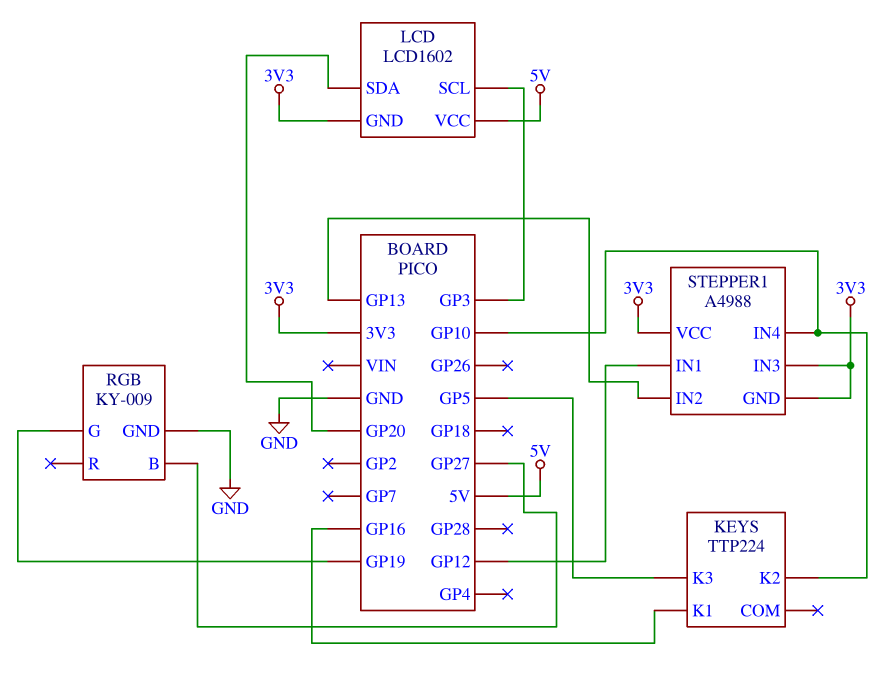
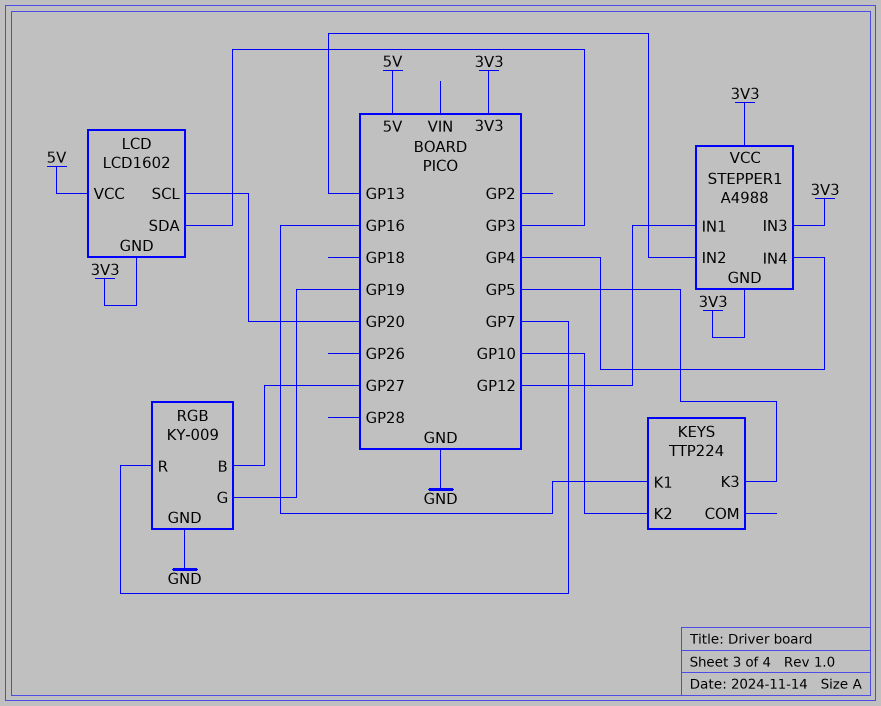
LCD pin SCL: GP3 -> GP20
LCD pin SDA: GP20 -> GP3
RGB pin R: none -> GP7
STEPPER1 pin IN4: GP10 -> GP4

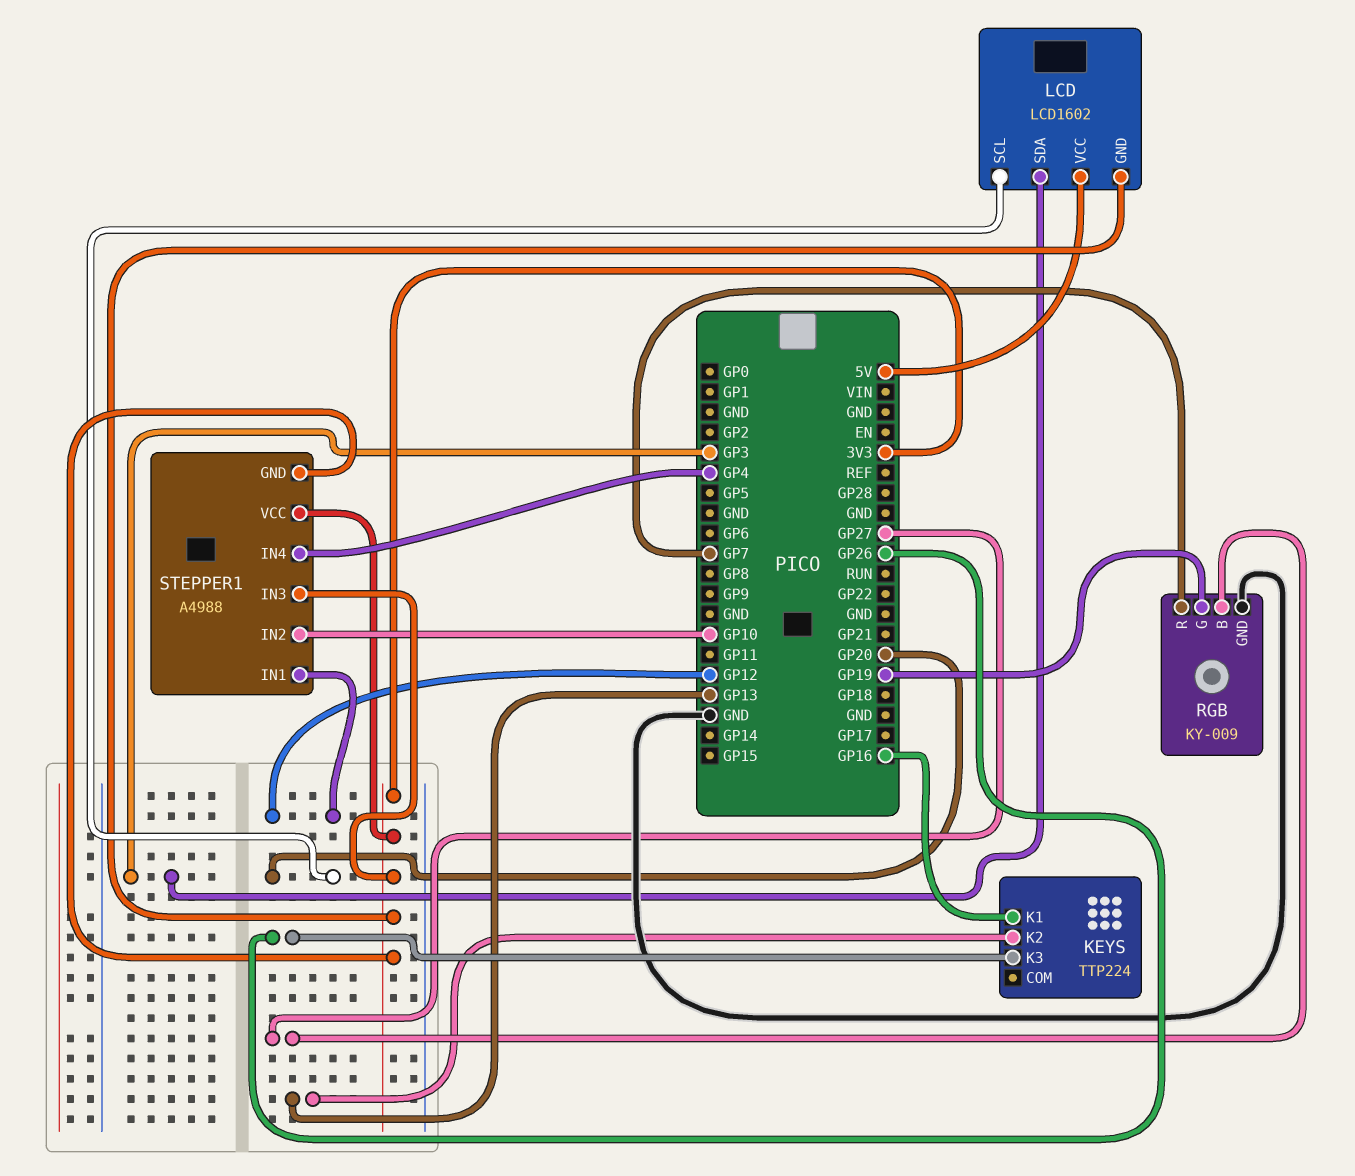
KEYS pin K2: GP10 -> GP13
KEYS pin K3: GP5 -> GP26
STEPPER1 pin IN2: GP13 -> GP10

